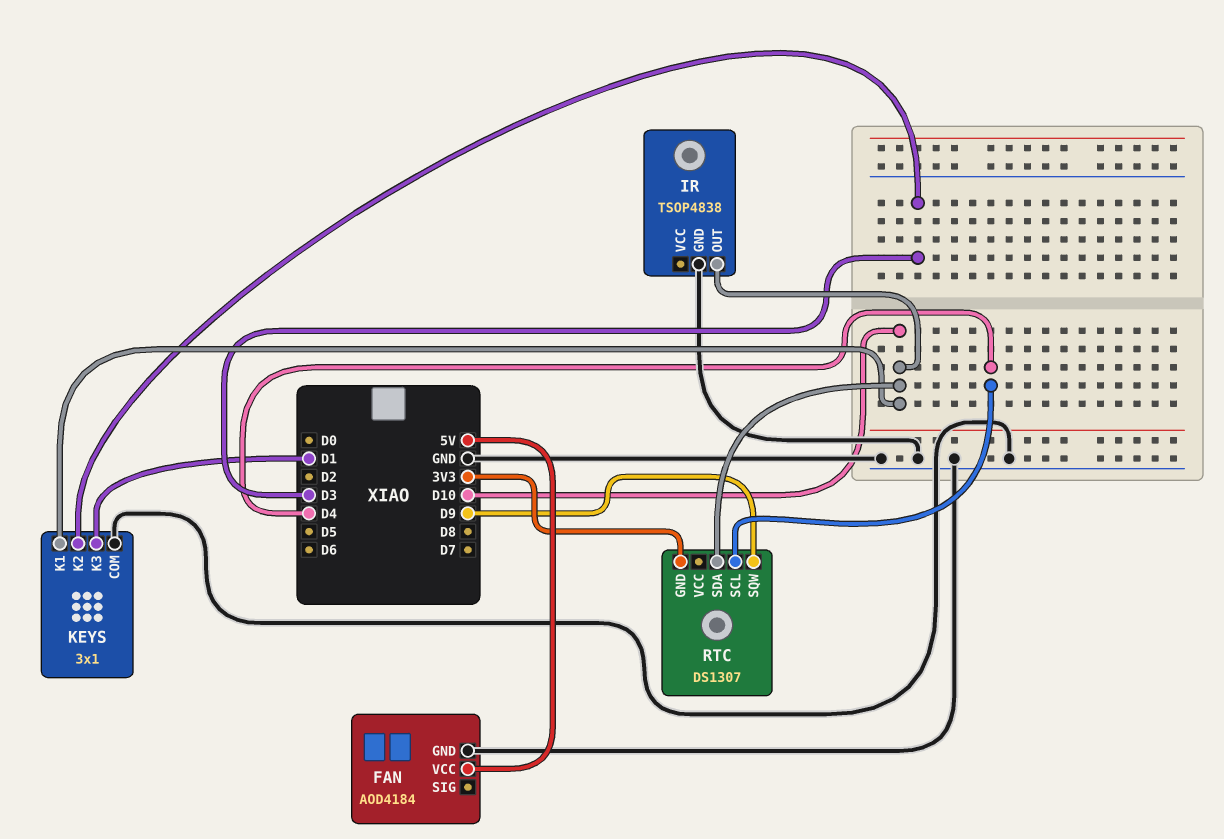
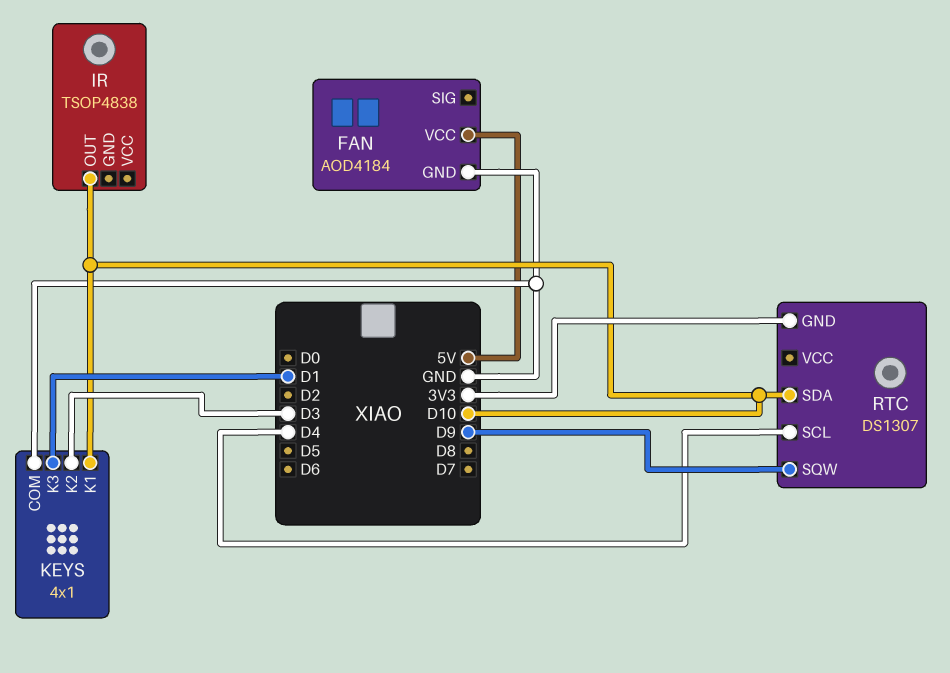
IR pin GND: GND -> none
KEYS: 3x1 -> 4x1

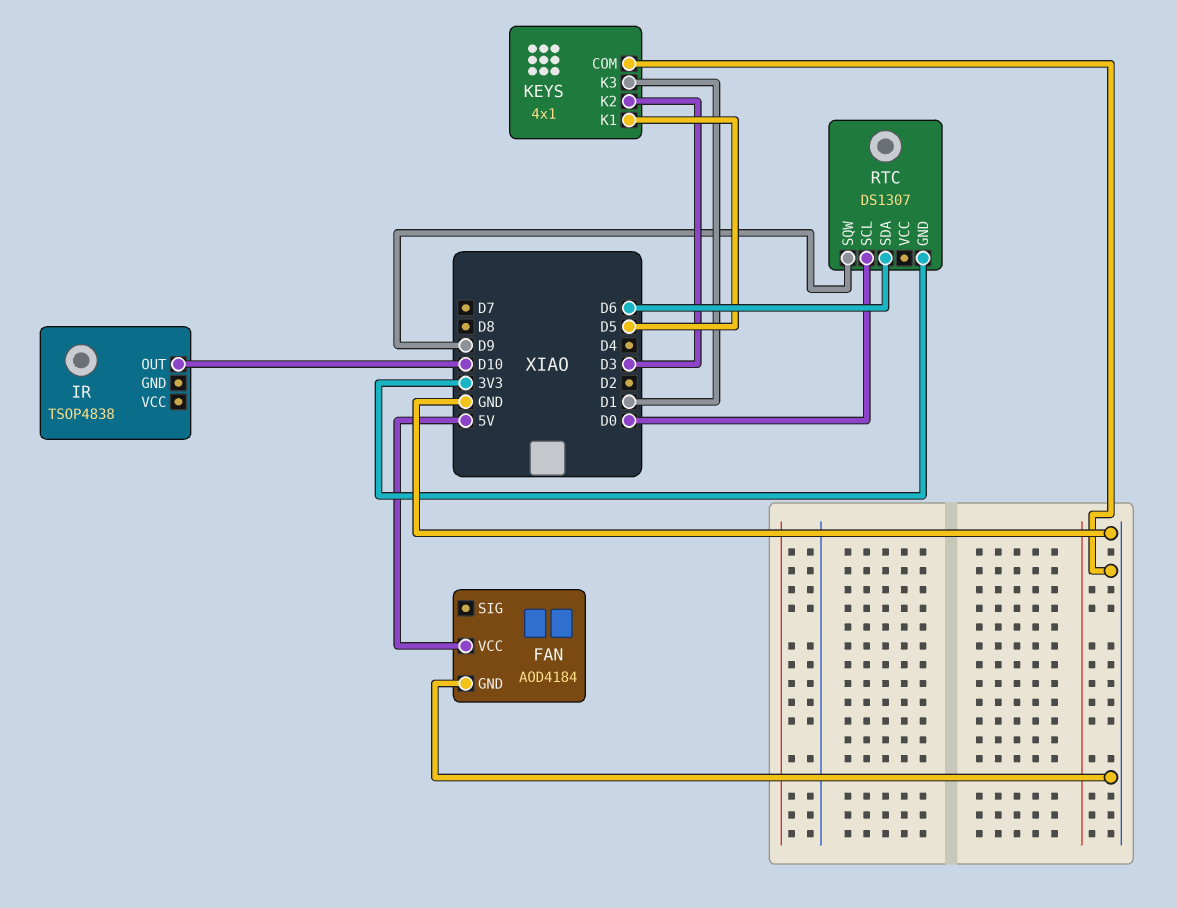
KEYS pin K1: D10 -> D5
RTC pin SCL: D4 -> D0
RTC pin SDA: D10 -> D6

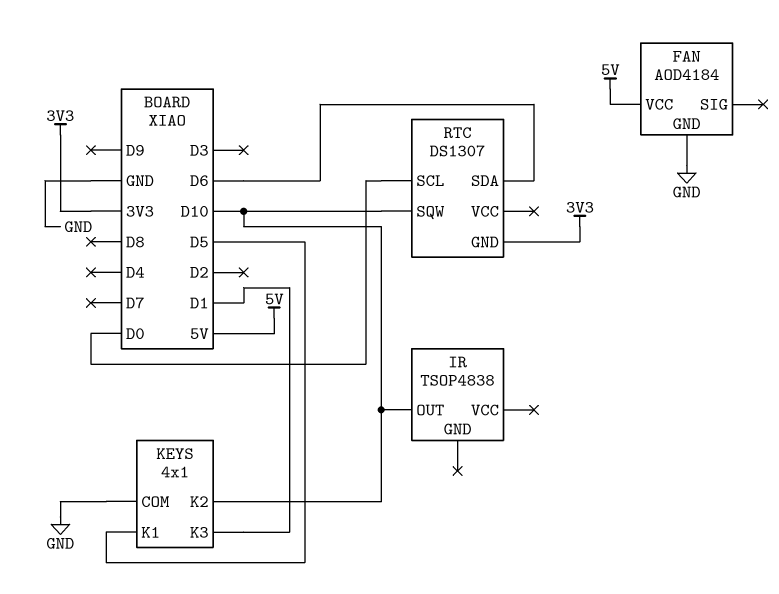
KEYS pin K2: D3 -> D10
RTC pin SQW: D9 -> D10

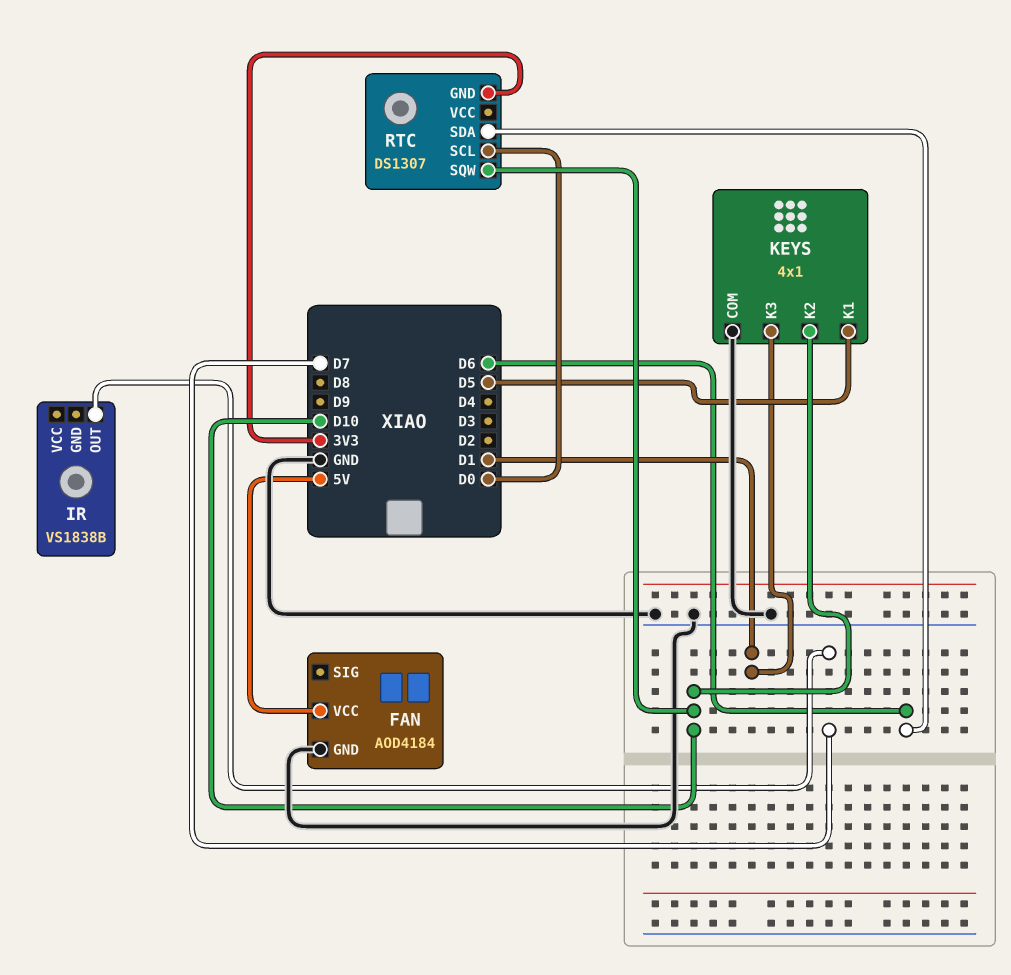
IR: TSOP4838 -> VS1838B
IR pin OUT: D10 -> D7

